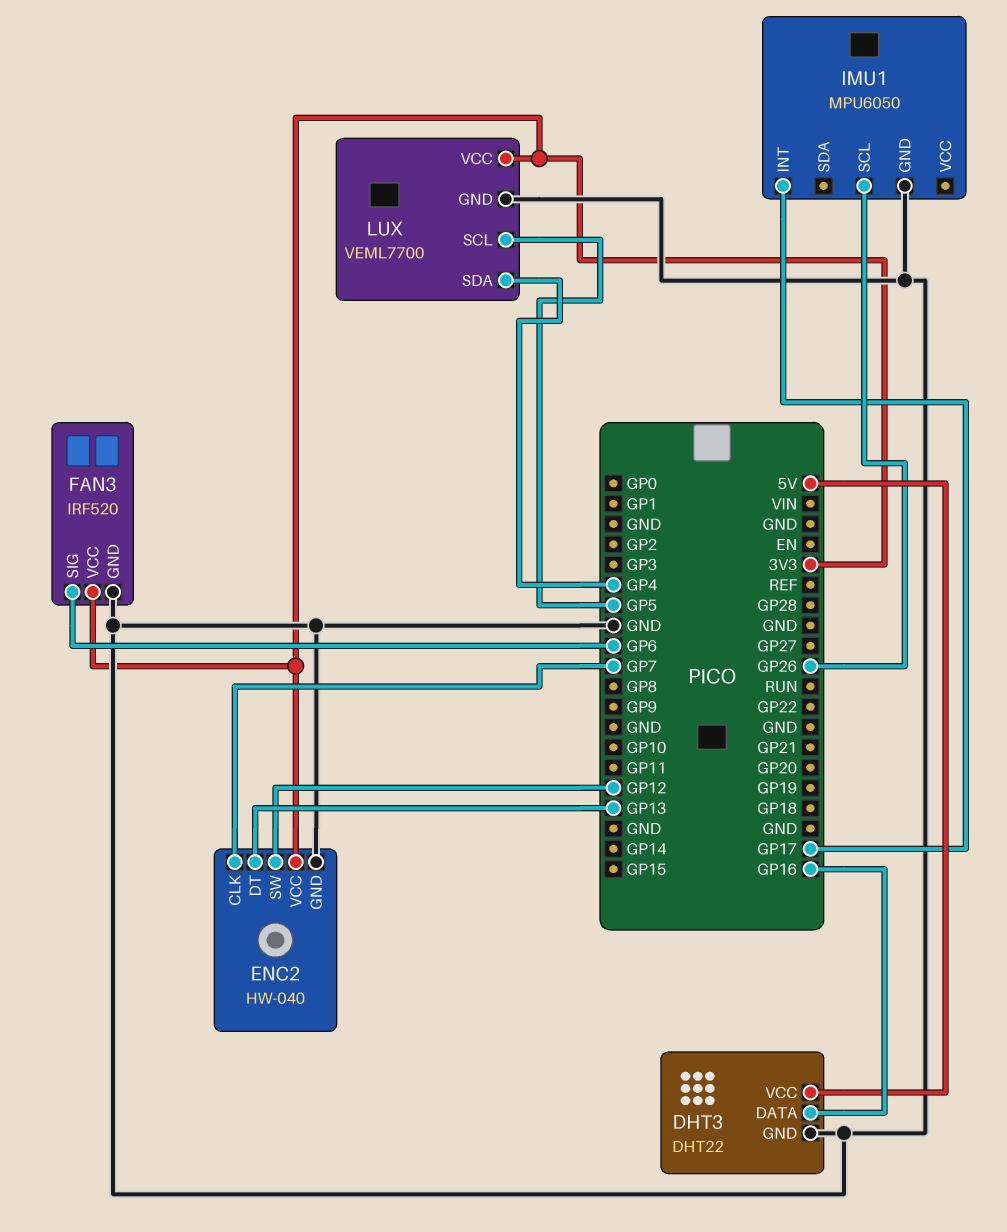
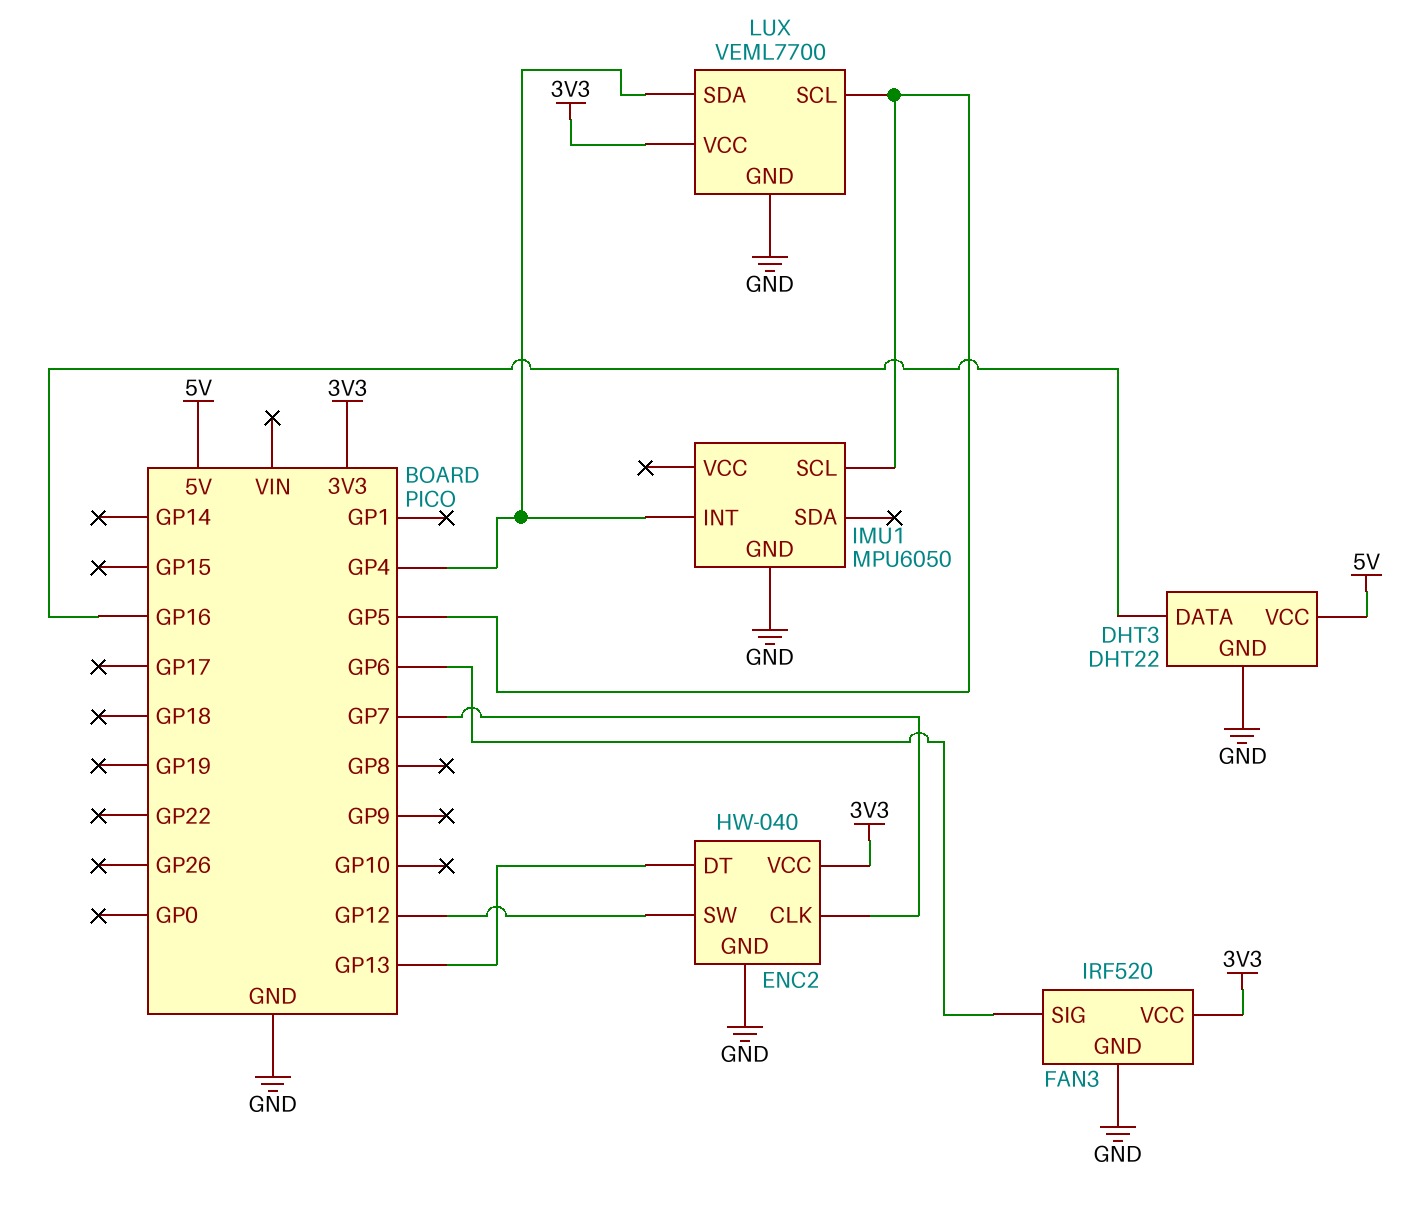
IMU1 pin INT: GP17 -> GP4
IMU1 pin SCL: GP26 -> GP5

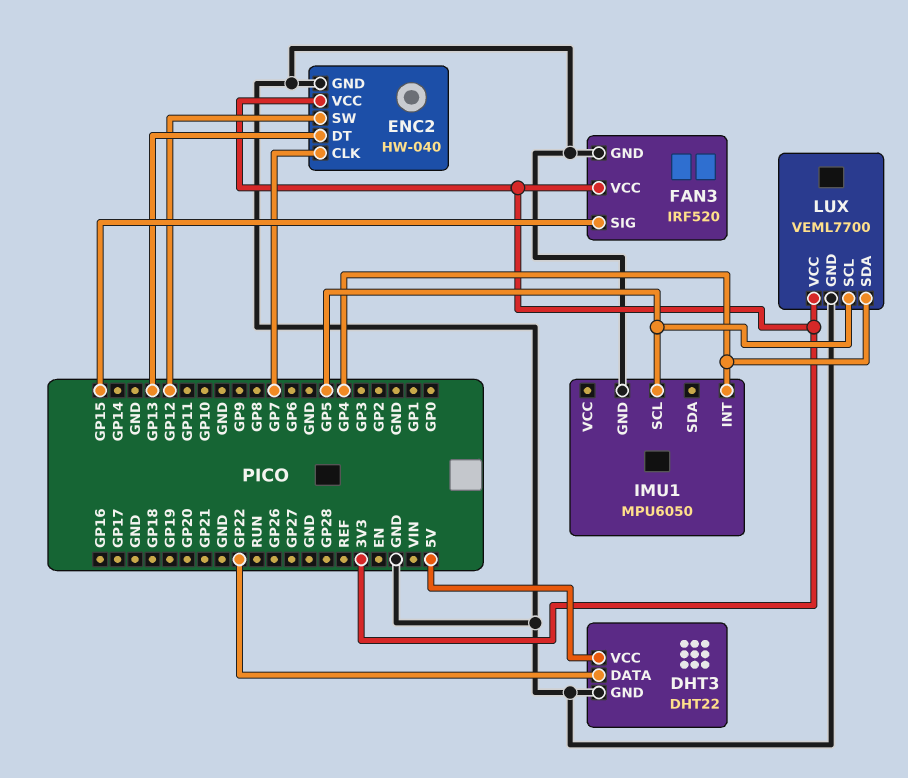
DHT3 pin DATA: GP16 -> GP22
FAN3 pin SIG: GP6 -> GP15

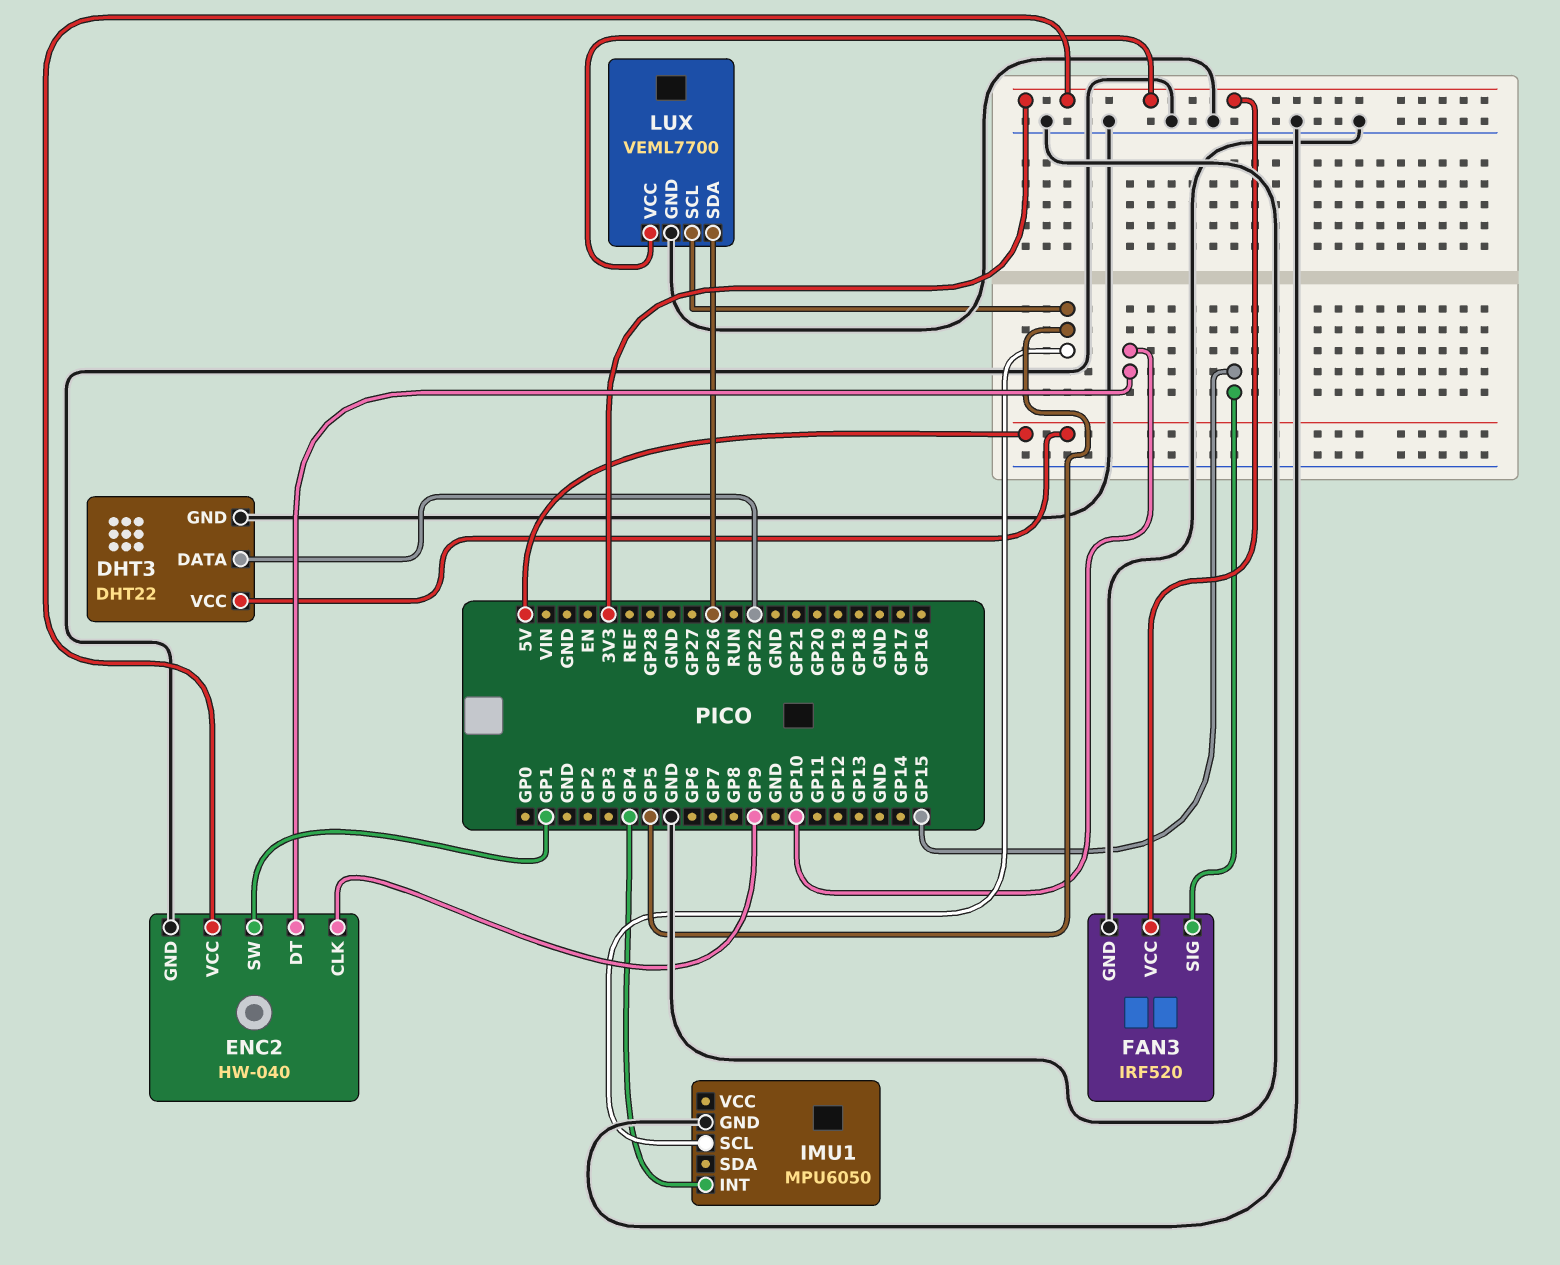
ENC2 pin CLK: GP7 -> GP9
ENC2 pin DT: GP13 -> GP10
ENC2 pin SW: GP12 -> GP1
LUX pin SDA: GP4 -> GP26

